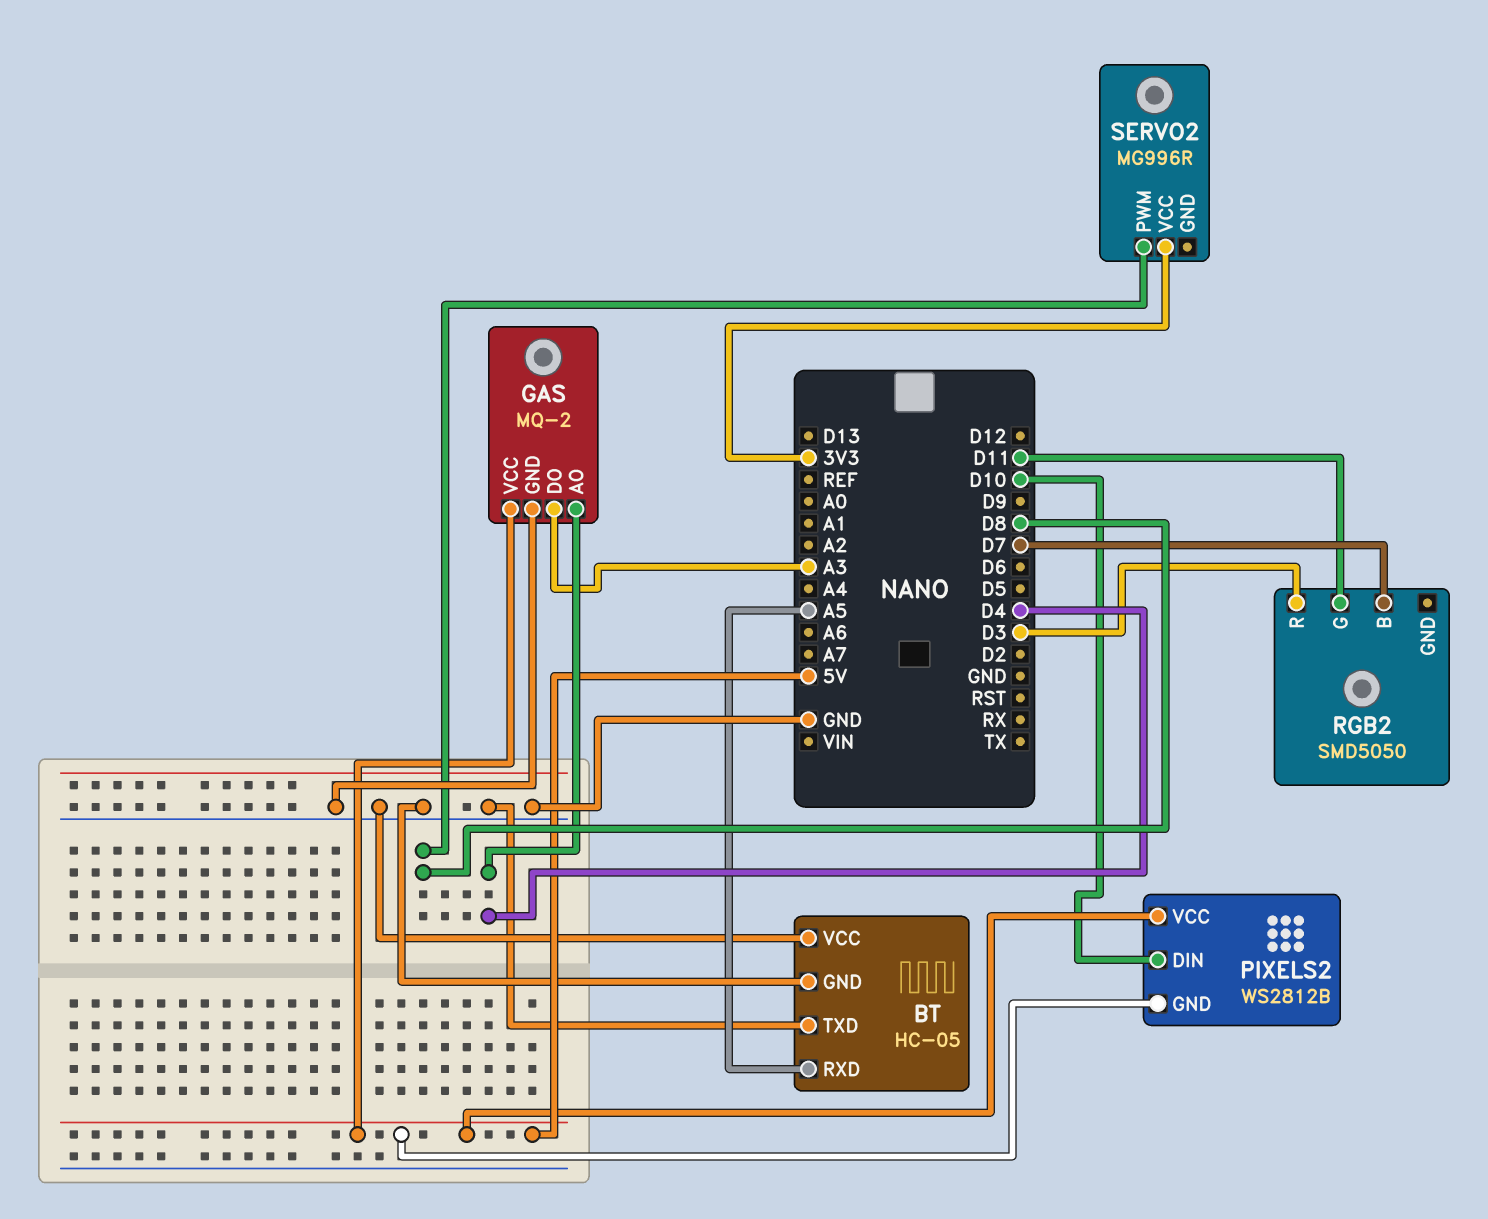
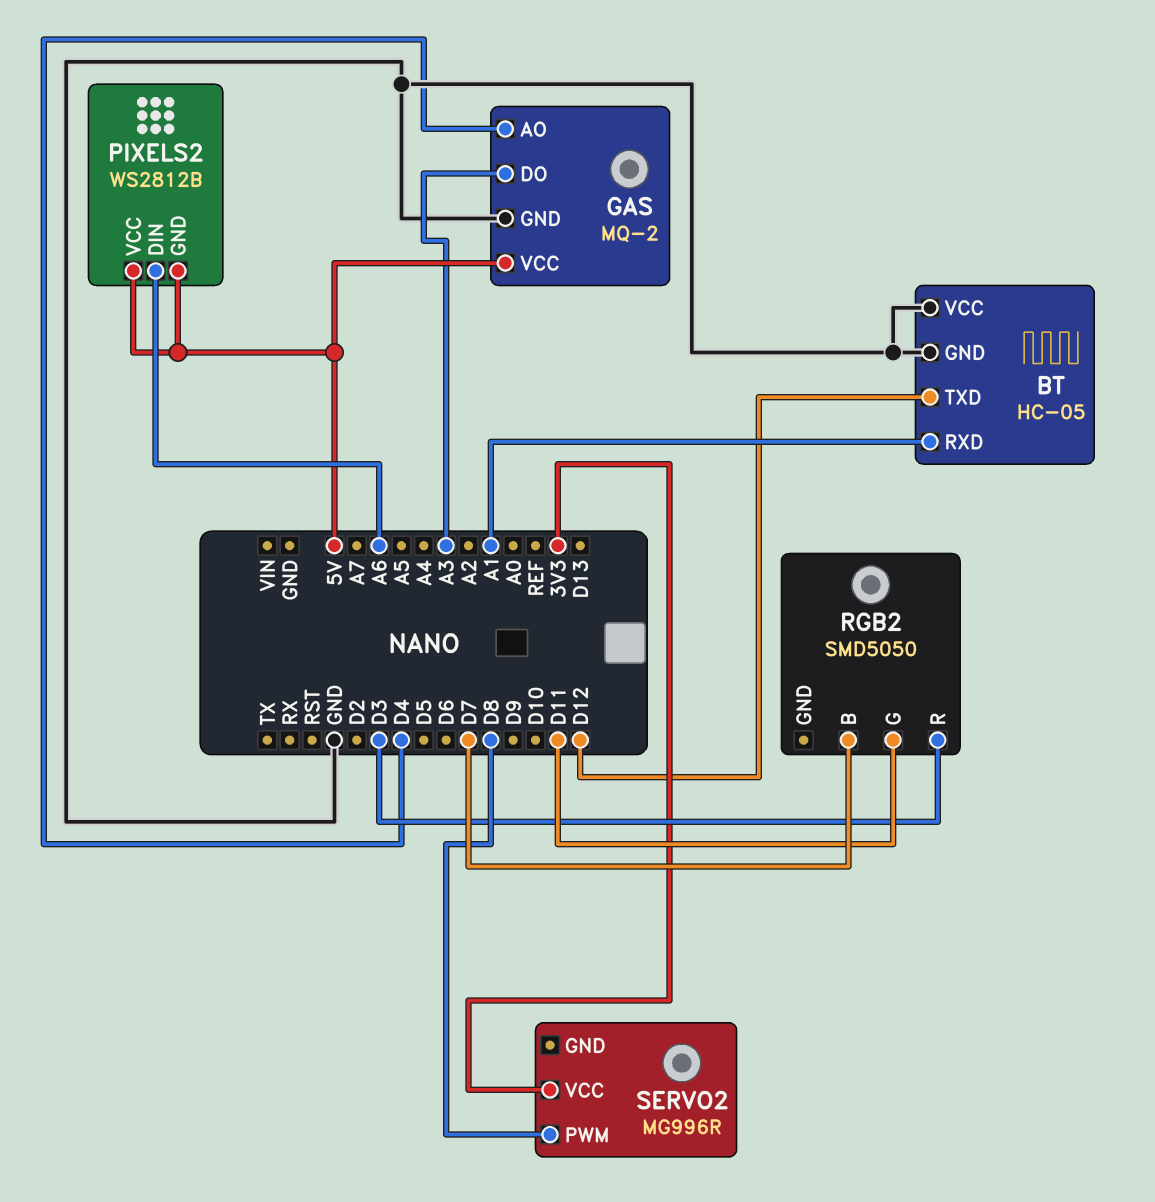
BT pin RXD: A5 -> A1
BT pin TXD: GND -> D12
PIXELS2 pin DIN: D10 -> A6

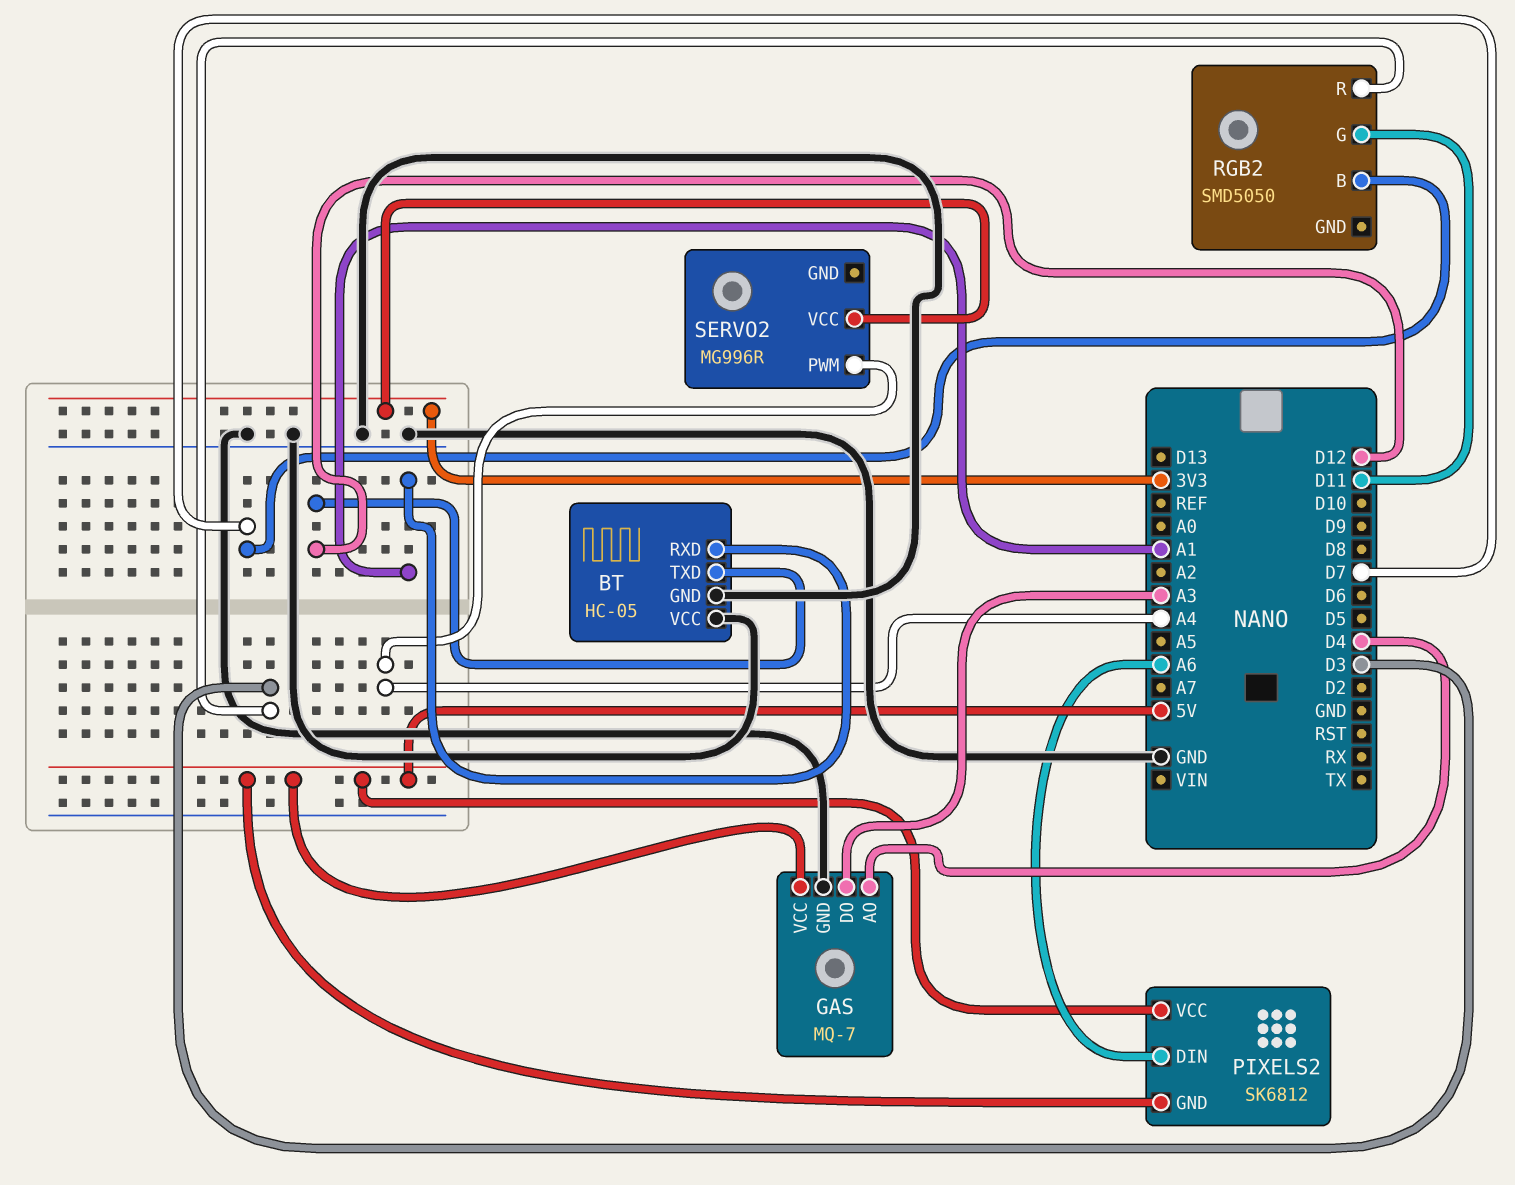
GAS: MQ-2 -> MQ-7
PIXELS2: WS2812B -> SK6812
SERVO2 pin PWM: D8 -> A4

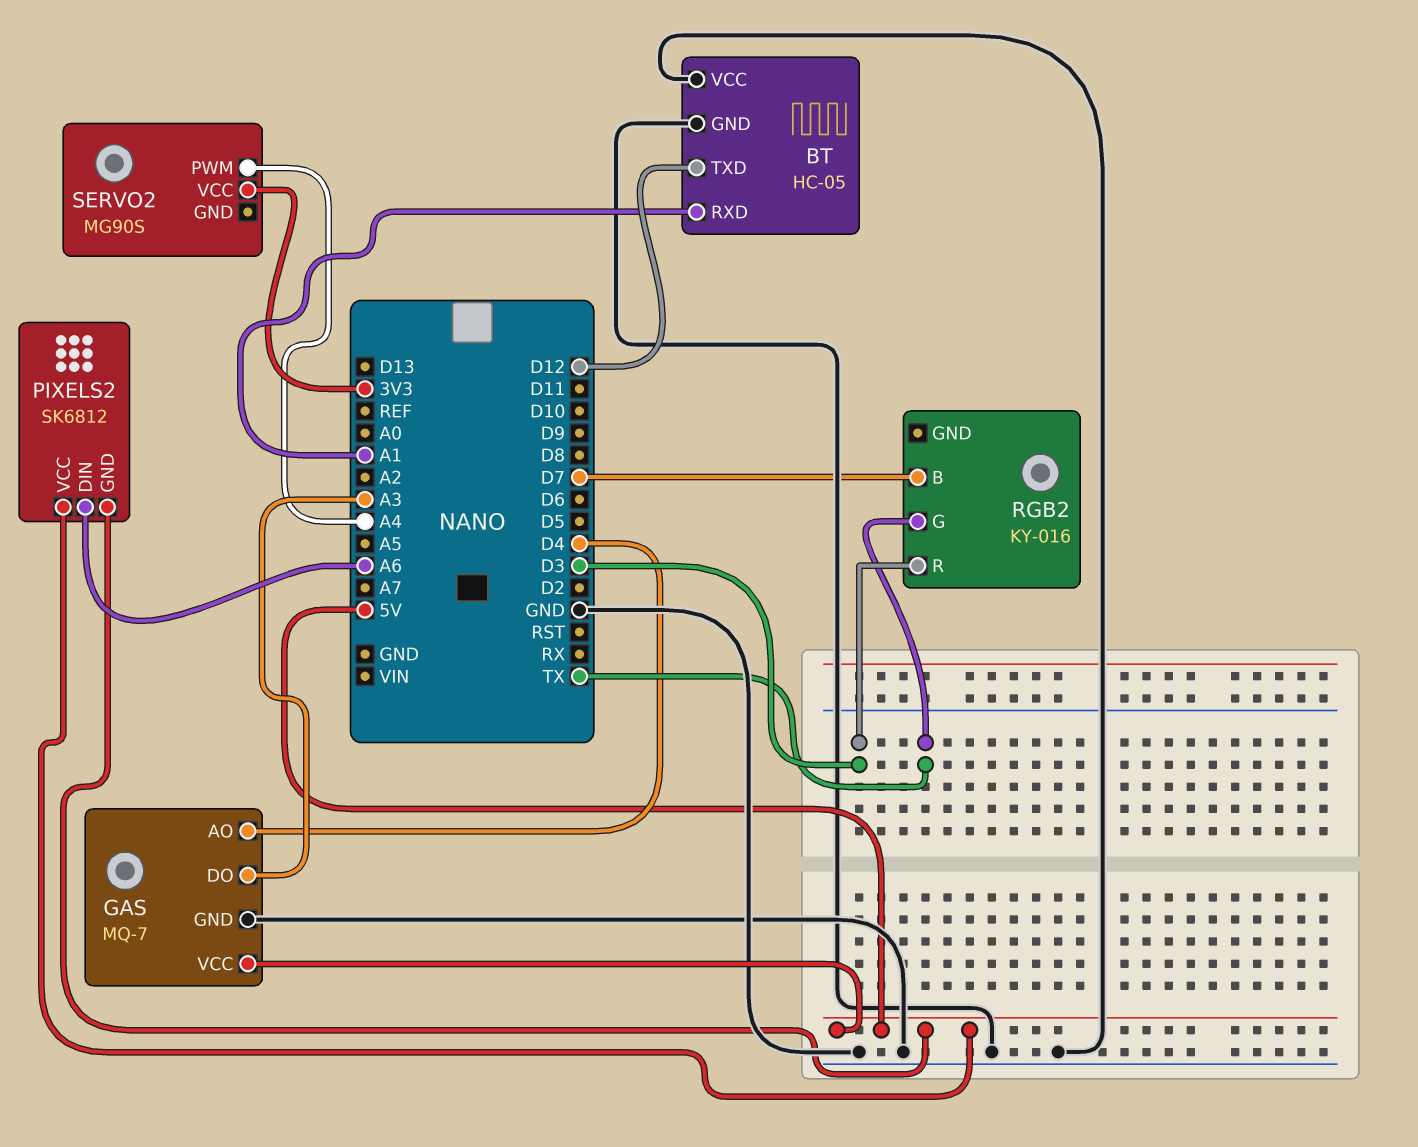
RGB2: SMD5050 -> KY-016
RGB2 pin G: D11 -> TX
SERVO2: MG996R -> MG90S

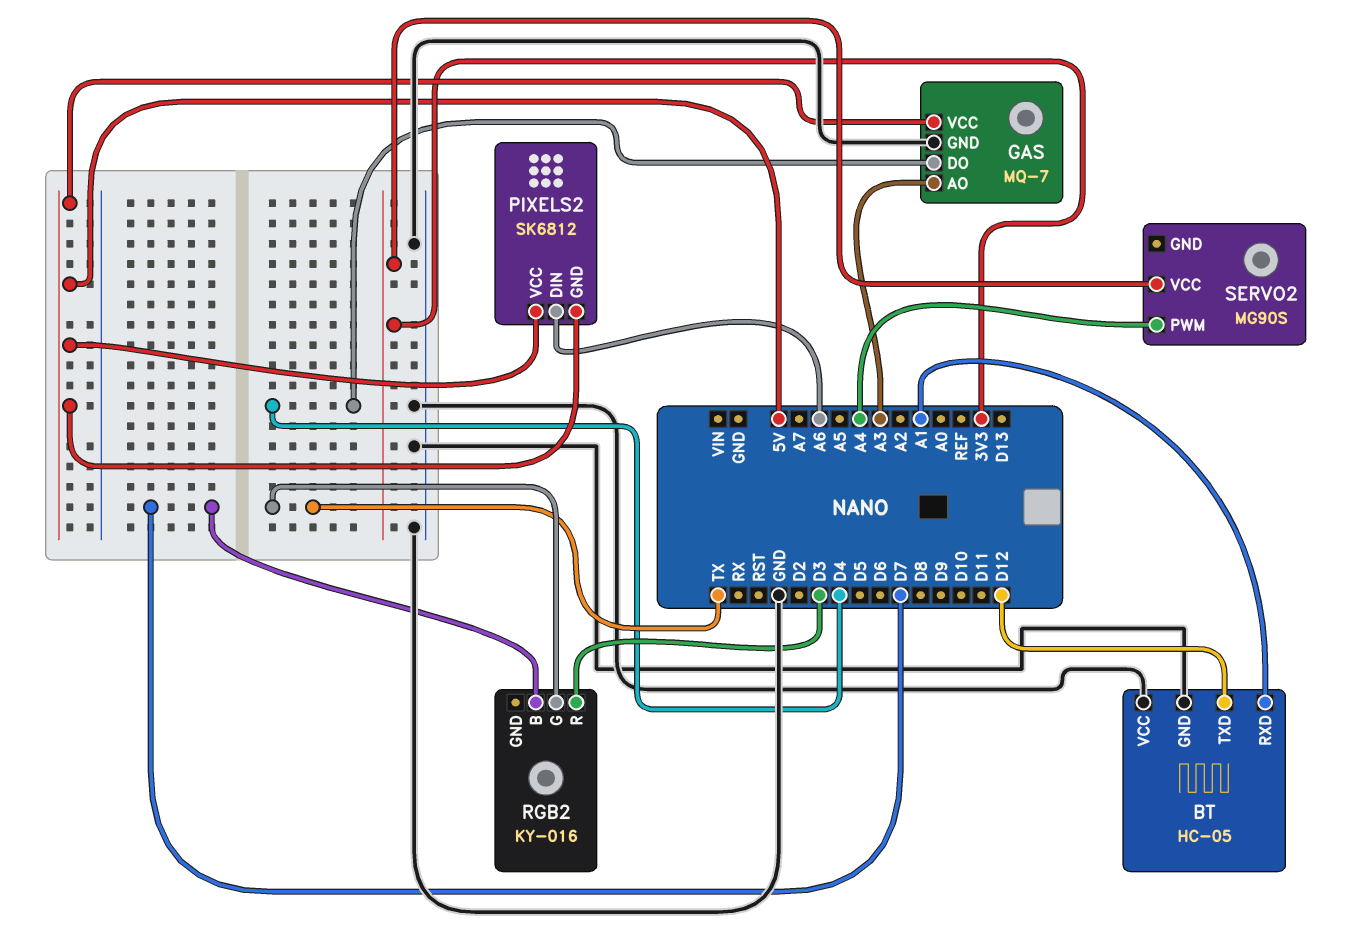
GAS pin AO: D4 -> A3
GAS pin DO: A3 -> D4

